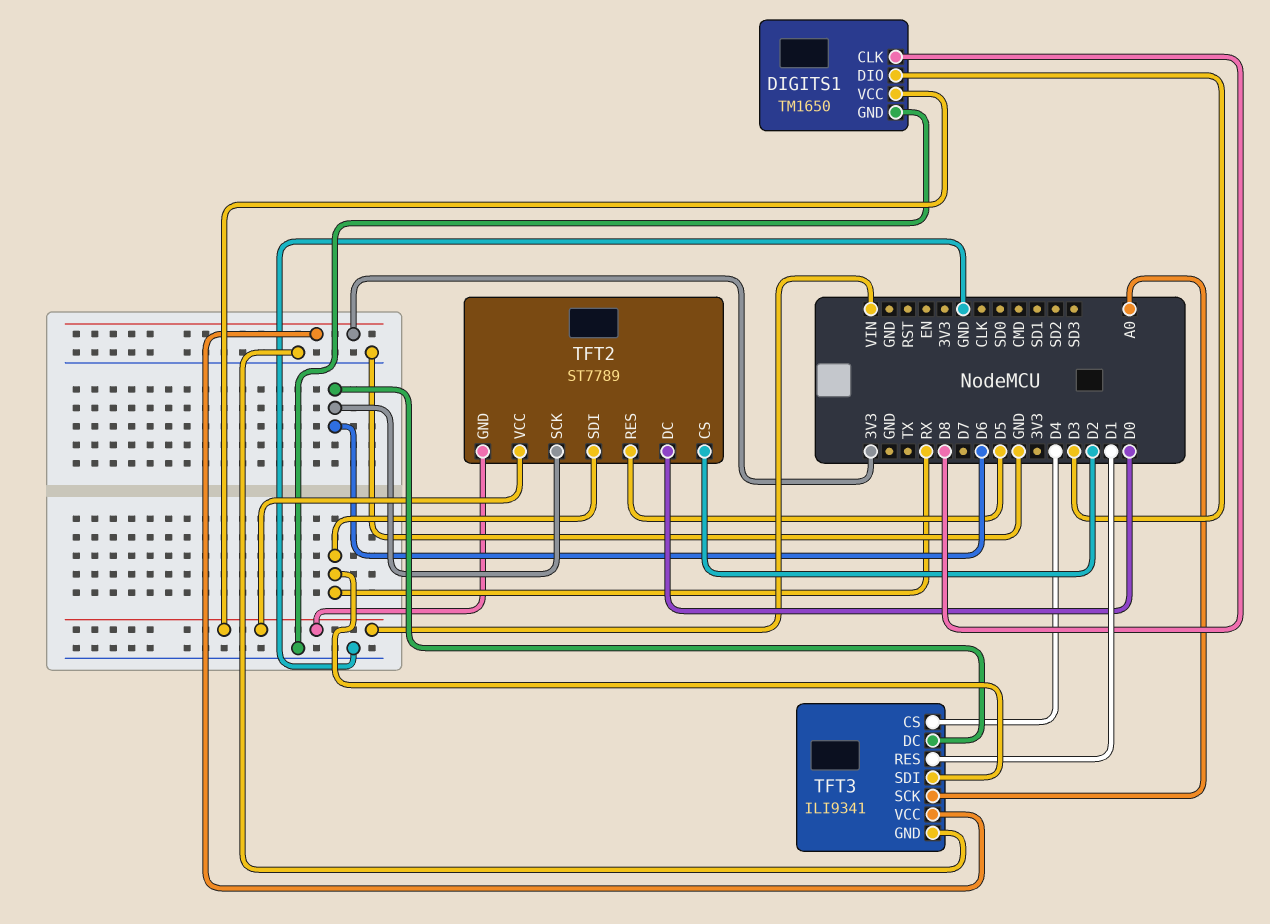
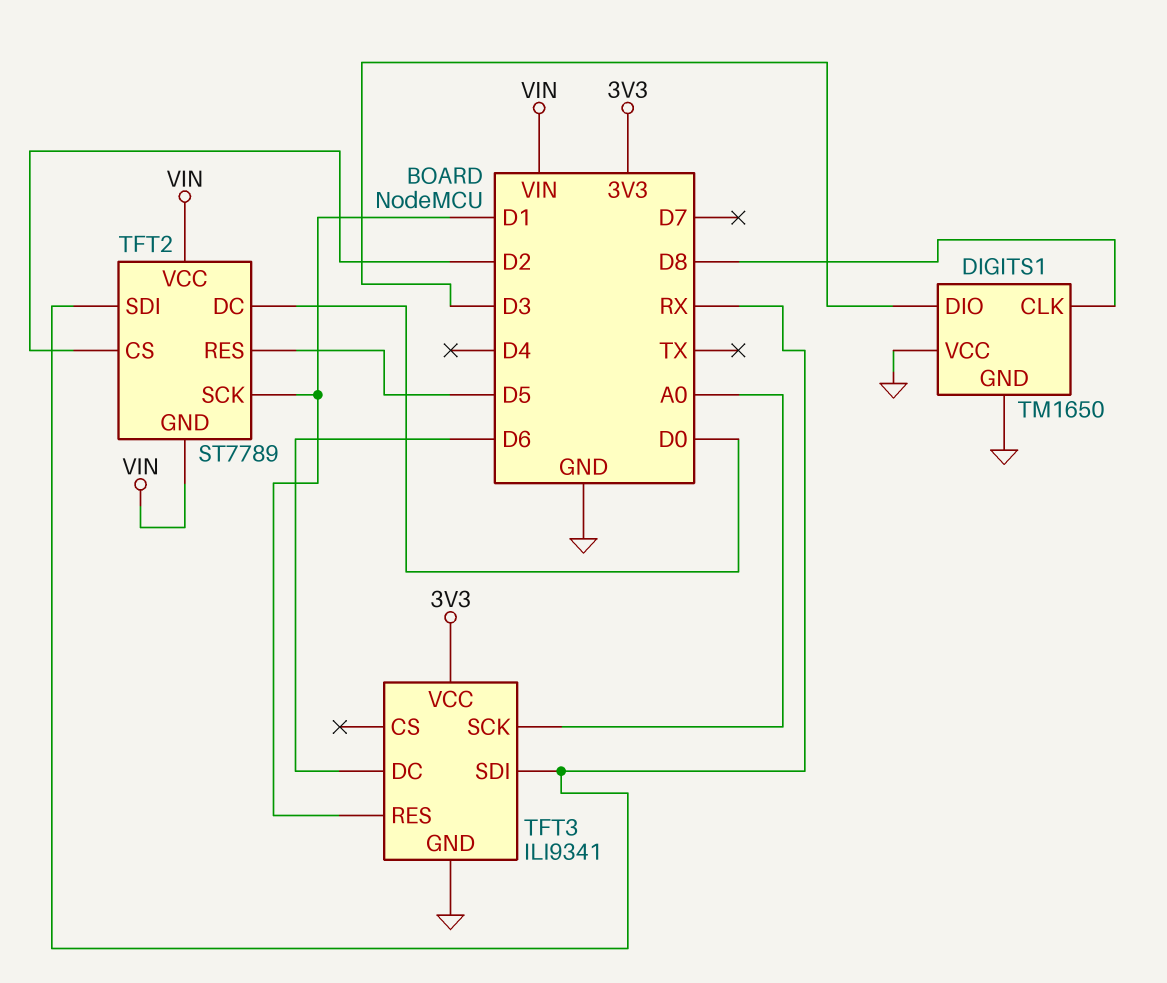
DIGITS1 pin VCC: VIN -> GND
TFT2 pin SCK: D6 -> D1
TFT3 pin CS: D4 -> none

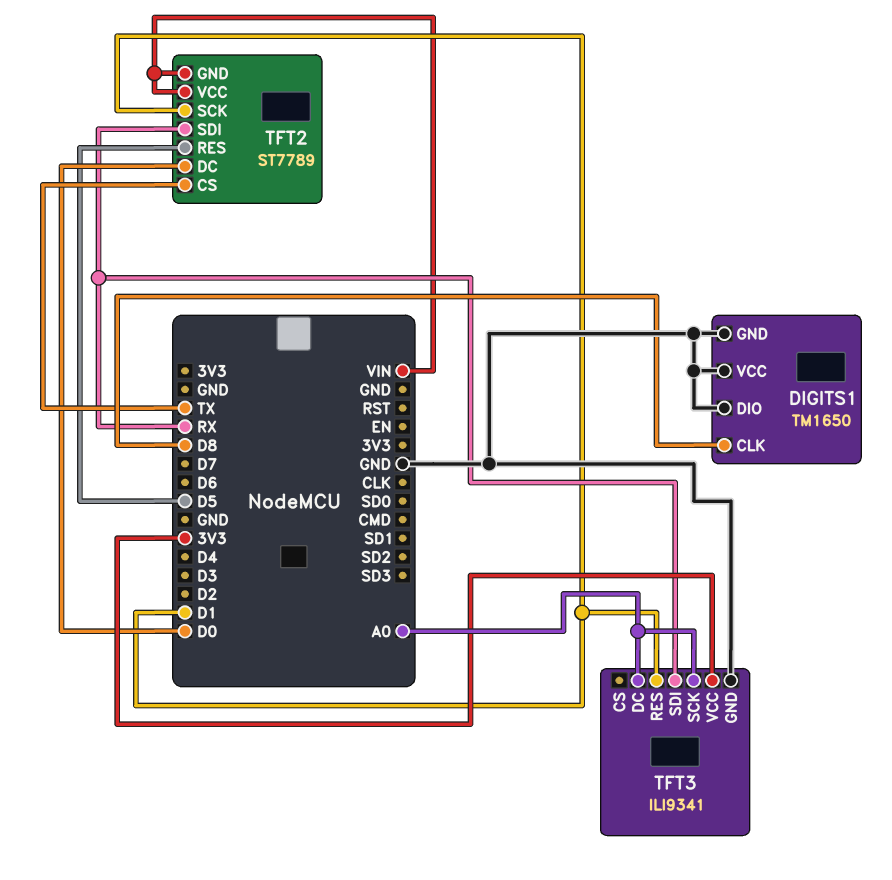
DIGITS1 pin DIO: D3 -> GND
TFT2 pin CS: D2 -> TX
TFT3 pin DC: D6 -> A0

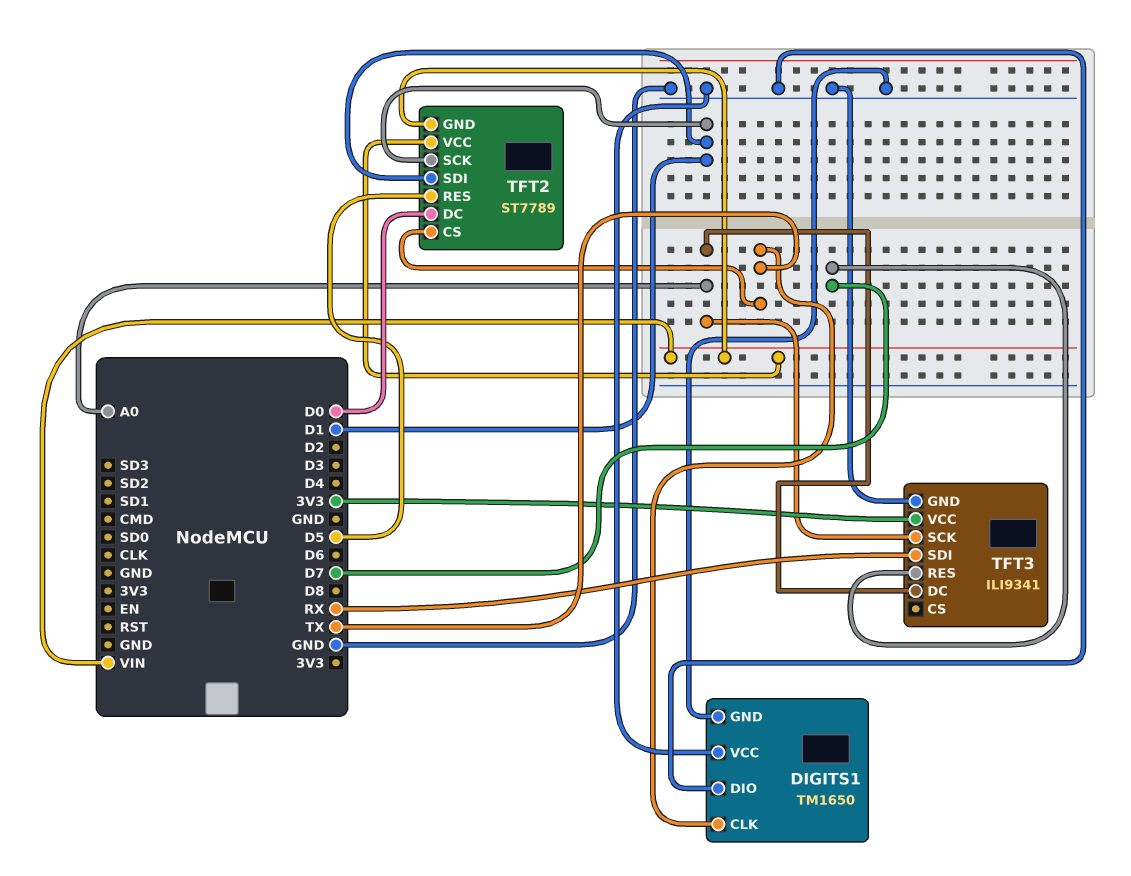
DIGITS1 pin CLK: D8 -> TX
TFT2 pin SDI: RX -> D1
TFT3 pin RES: D1 -> D7

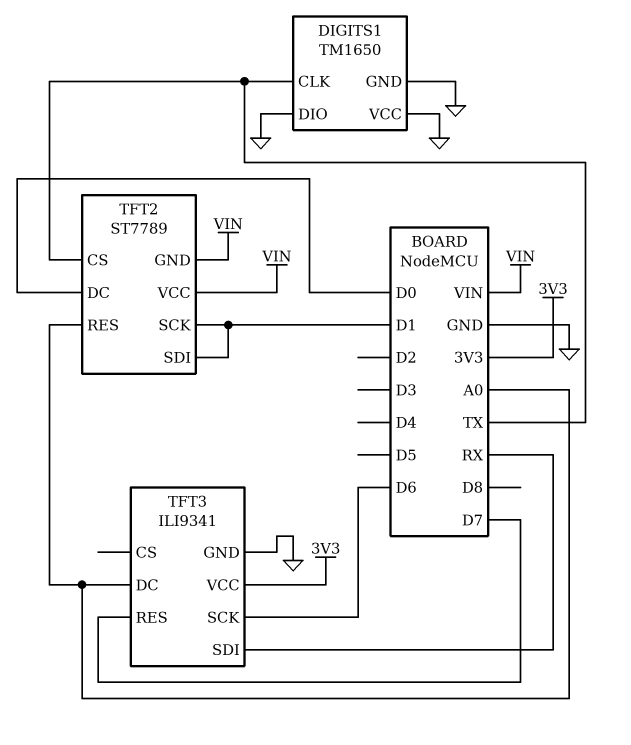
TFT2 pin RES: D5 -> A0
TFT3 pin SCK: A0 -> D6

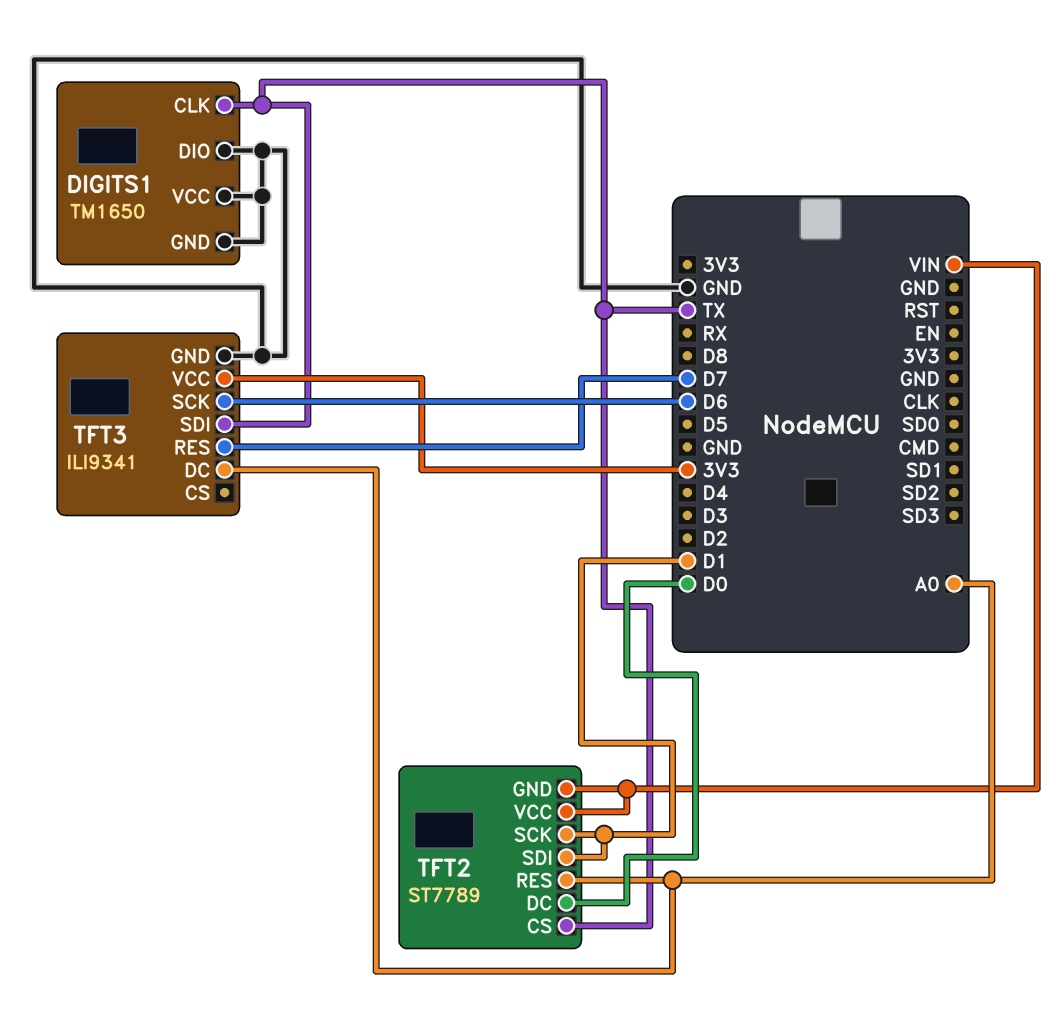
TFT3 pin SDI: RX -> TX

